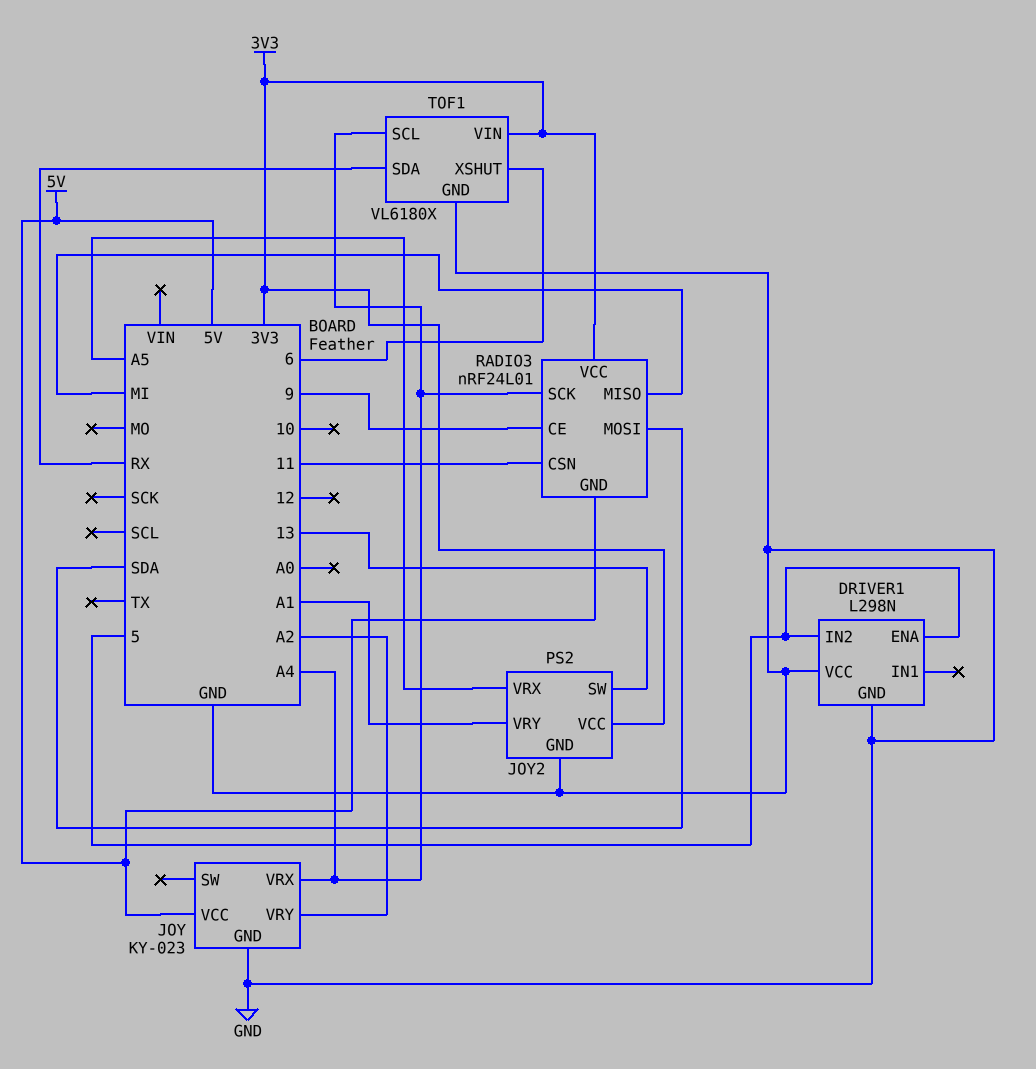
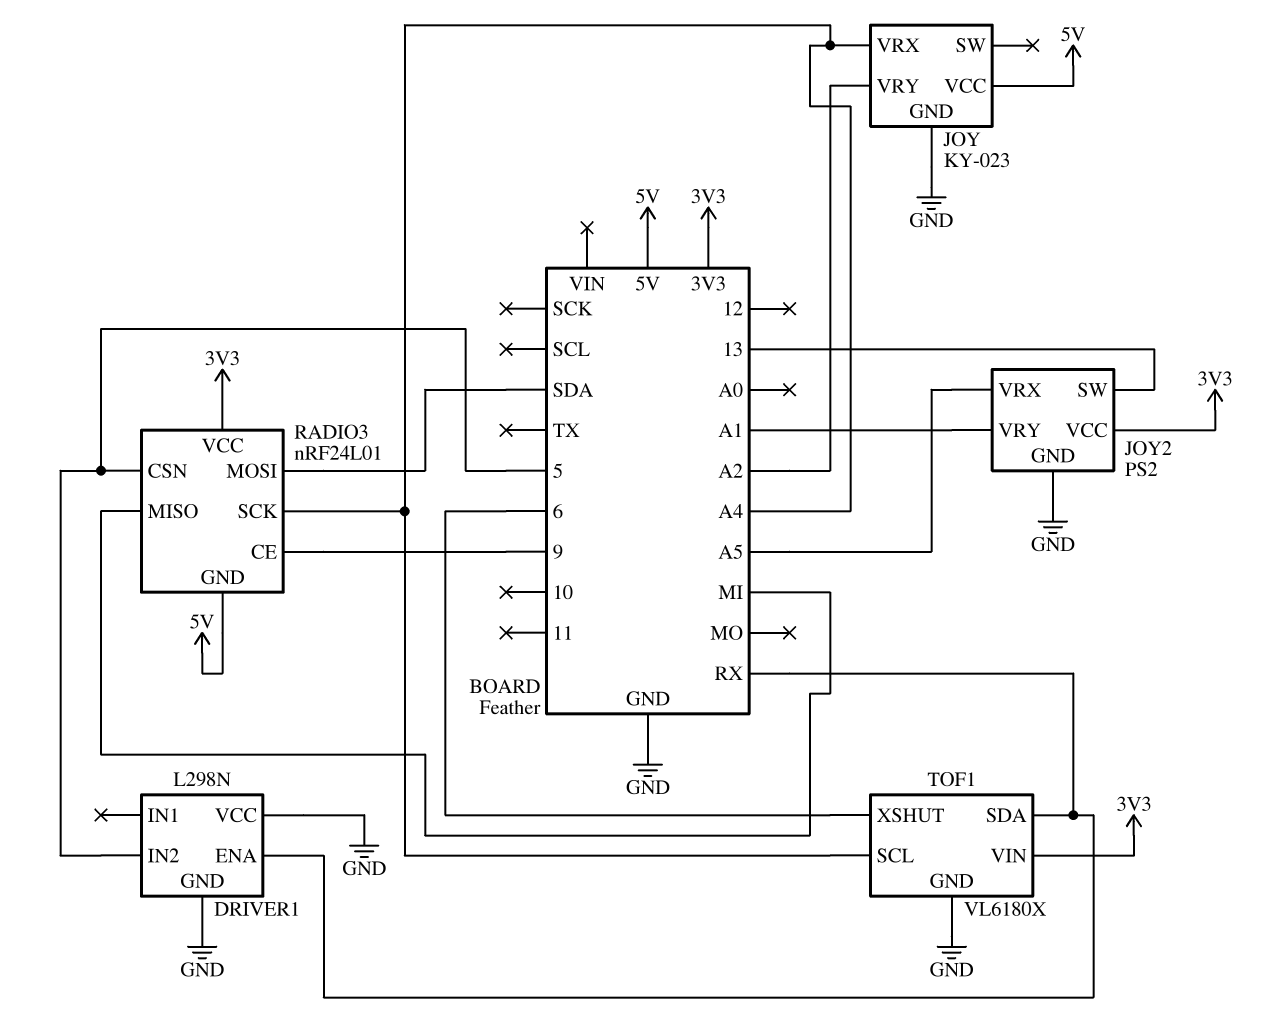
DRIVER1 pin ENA: 5 -> RX
RADIO3 pin CSN: 11 -> 5

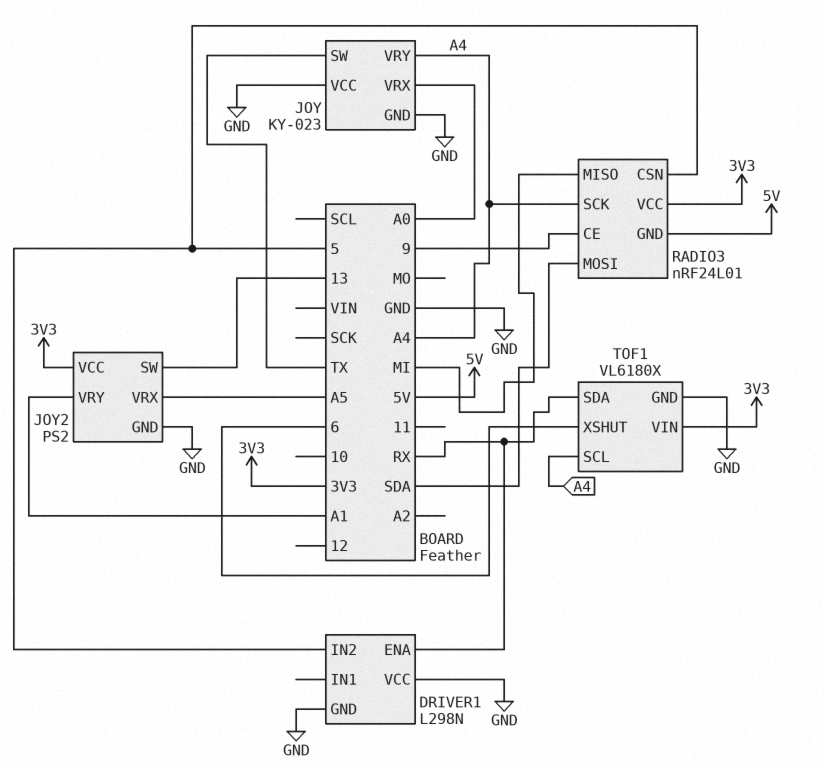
JOY pin SW: none -> TX
JOY pin VCC: 5V -> GND
JOY pin VRX: A4 -> A0
JOY pin VRY: A2 -> A4

